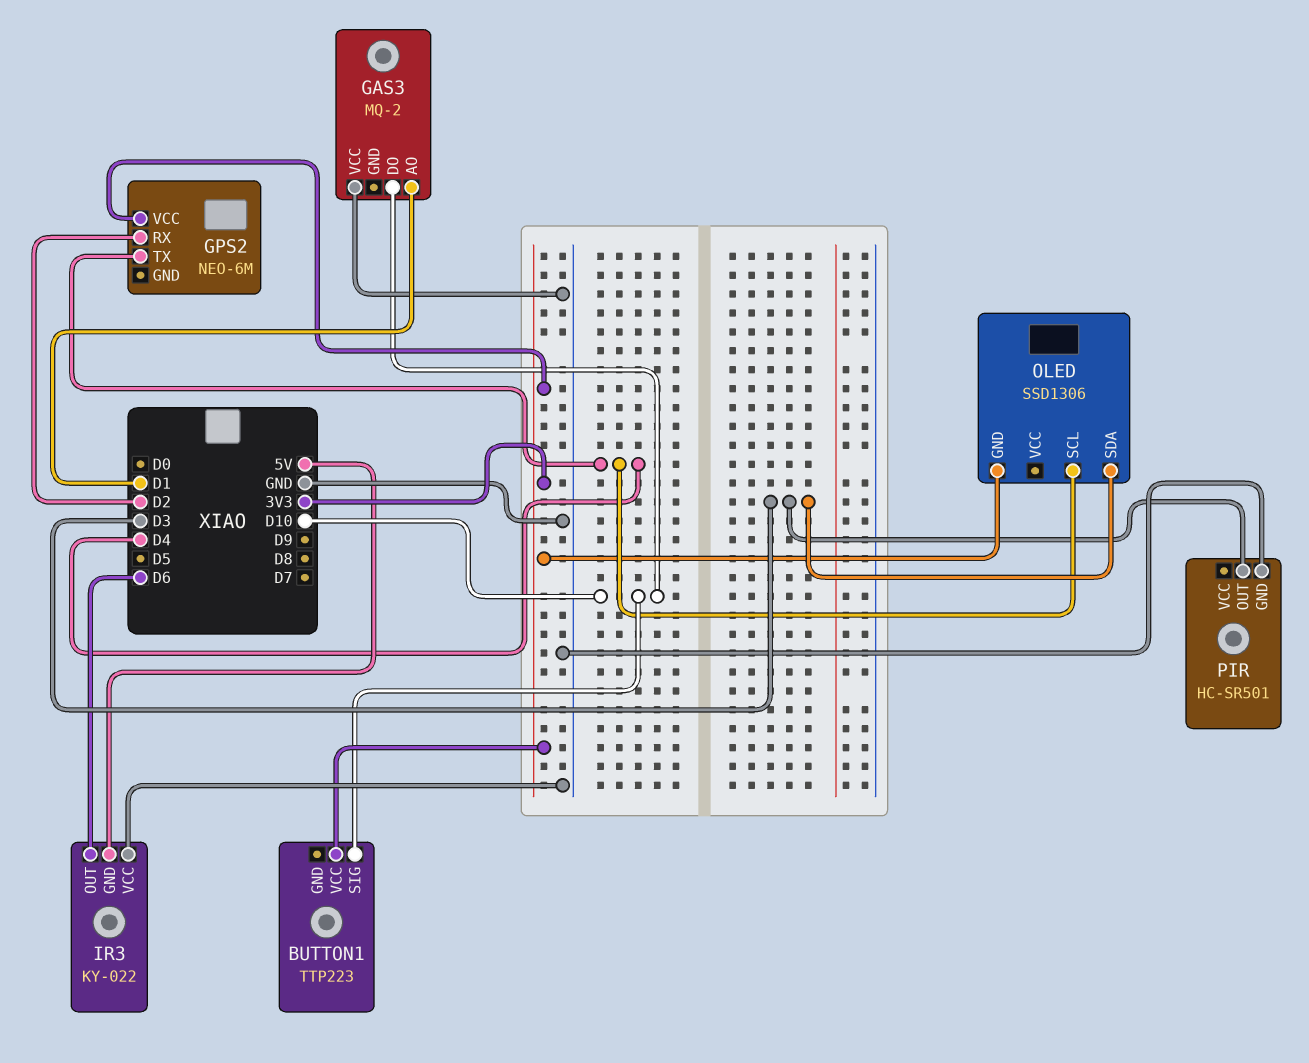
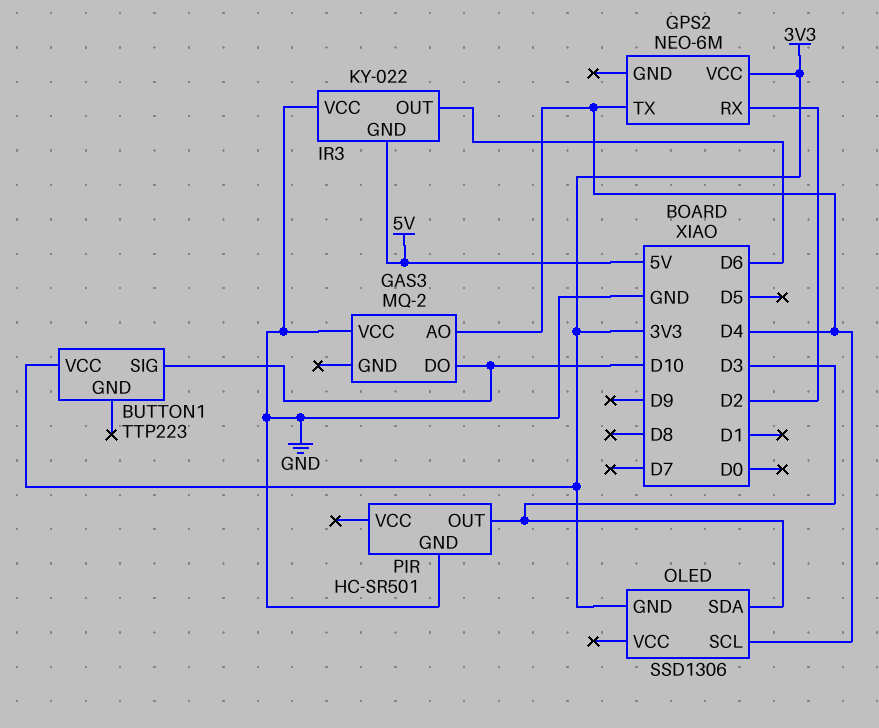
GAS3 pin AO: D1 -> D4

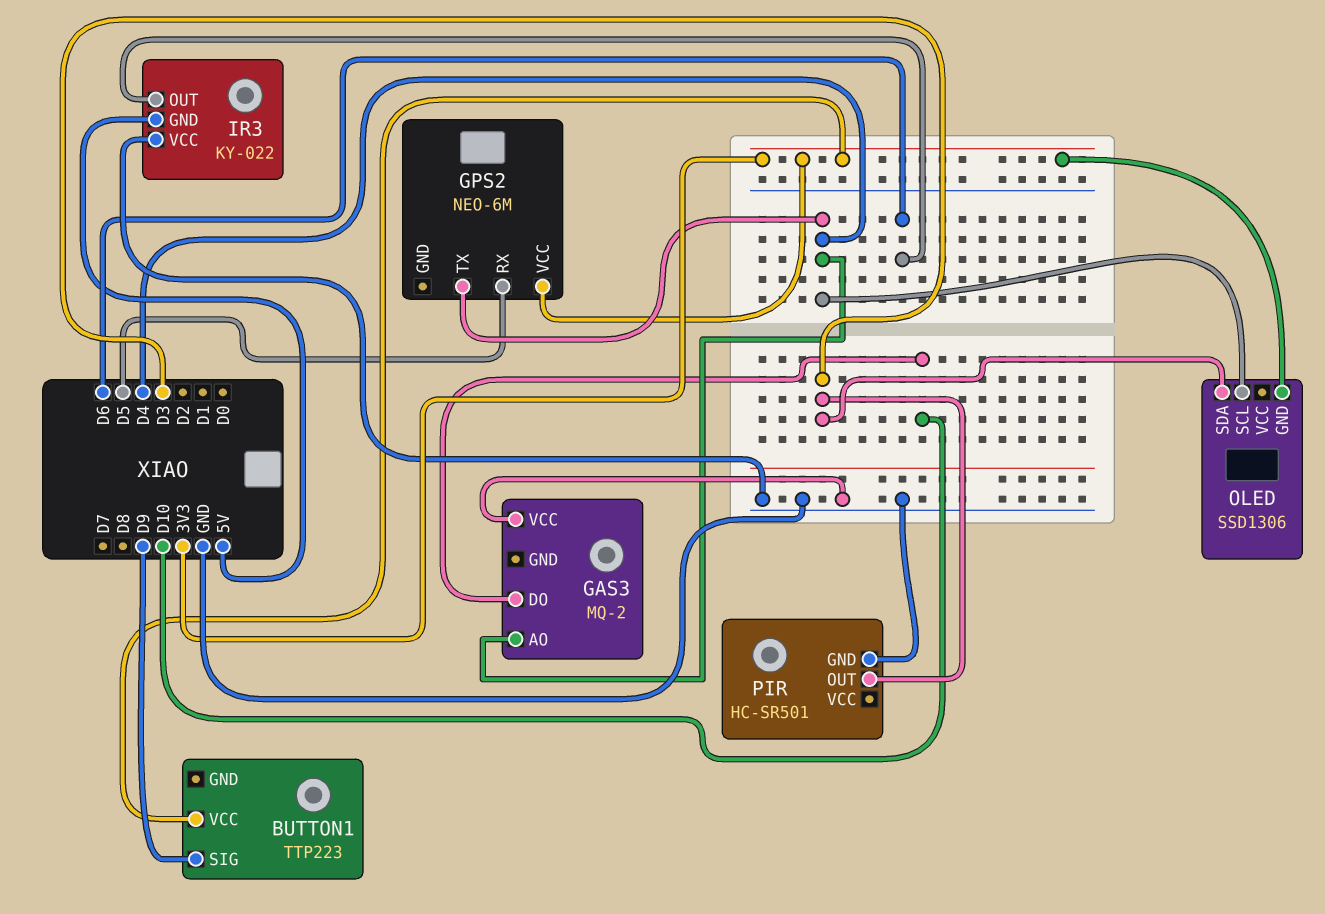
BUTTON1 pin SIG: D10 -> D9
GPS2 pin RX: D2 -> D5

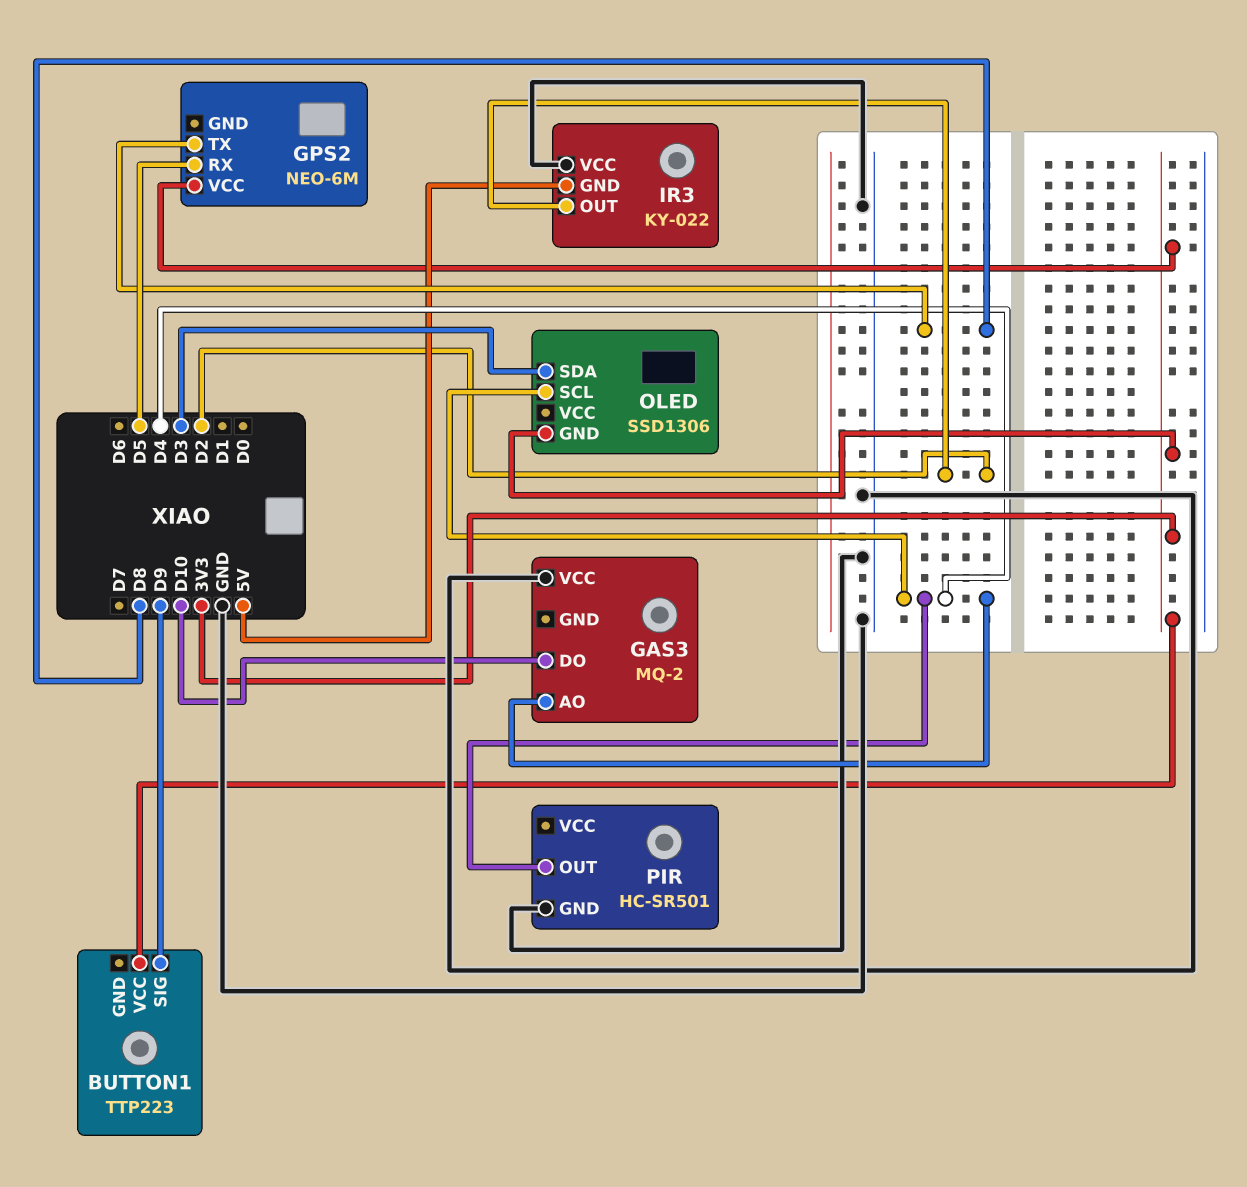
GPS2 pin TX: D4 -> D8
IR3 pin OUT: D6 -> D2
PIR pin OUT: D3 -> D4

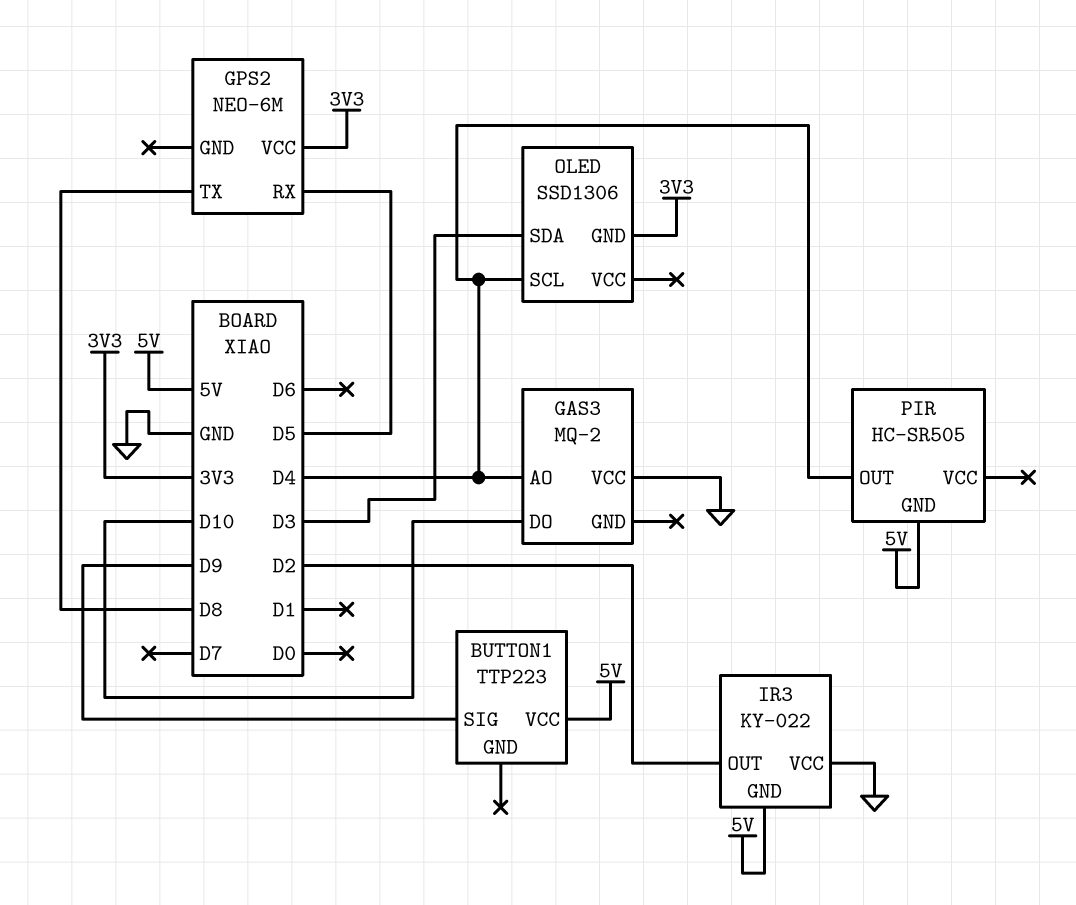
BUTTON1 pin VCC: 3V3 -> 5V
PIR: HC-SR501 -> HC-SR505
PIR pin GND: GND -> 5V

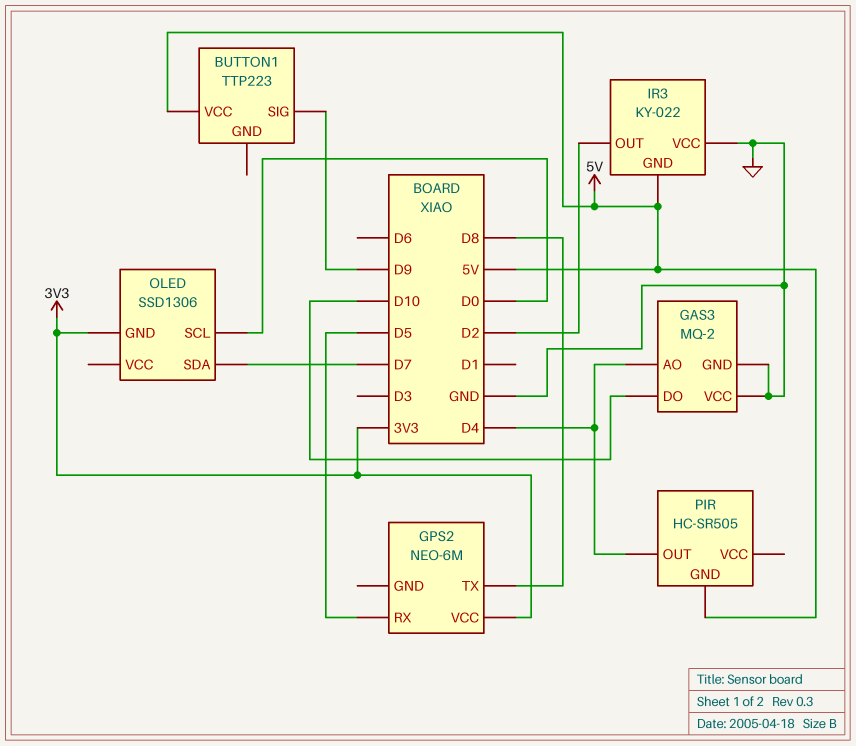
GAS3 pin GND: none -> GND
OLED pin SCL: D4 -> D0
OLED pin SDA: D3 -> D7

